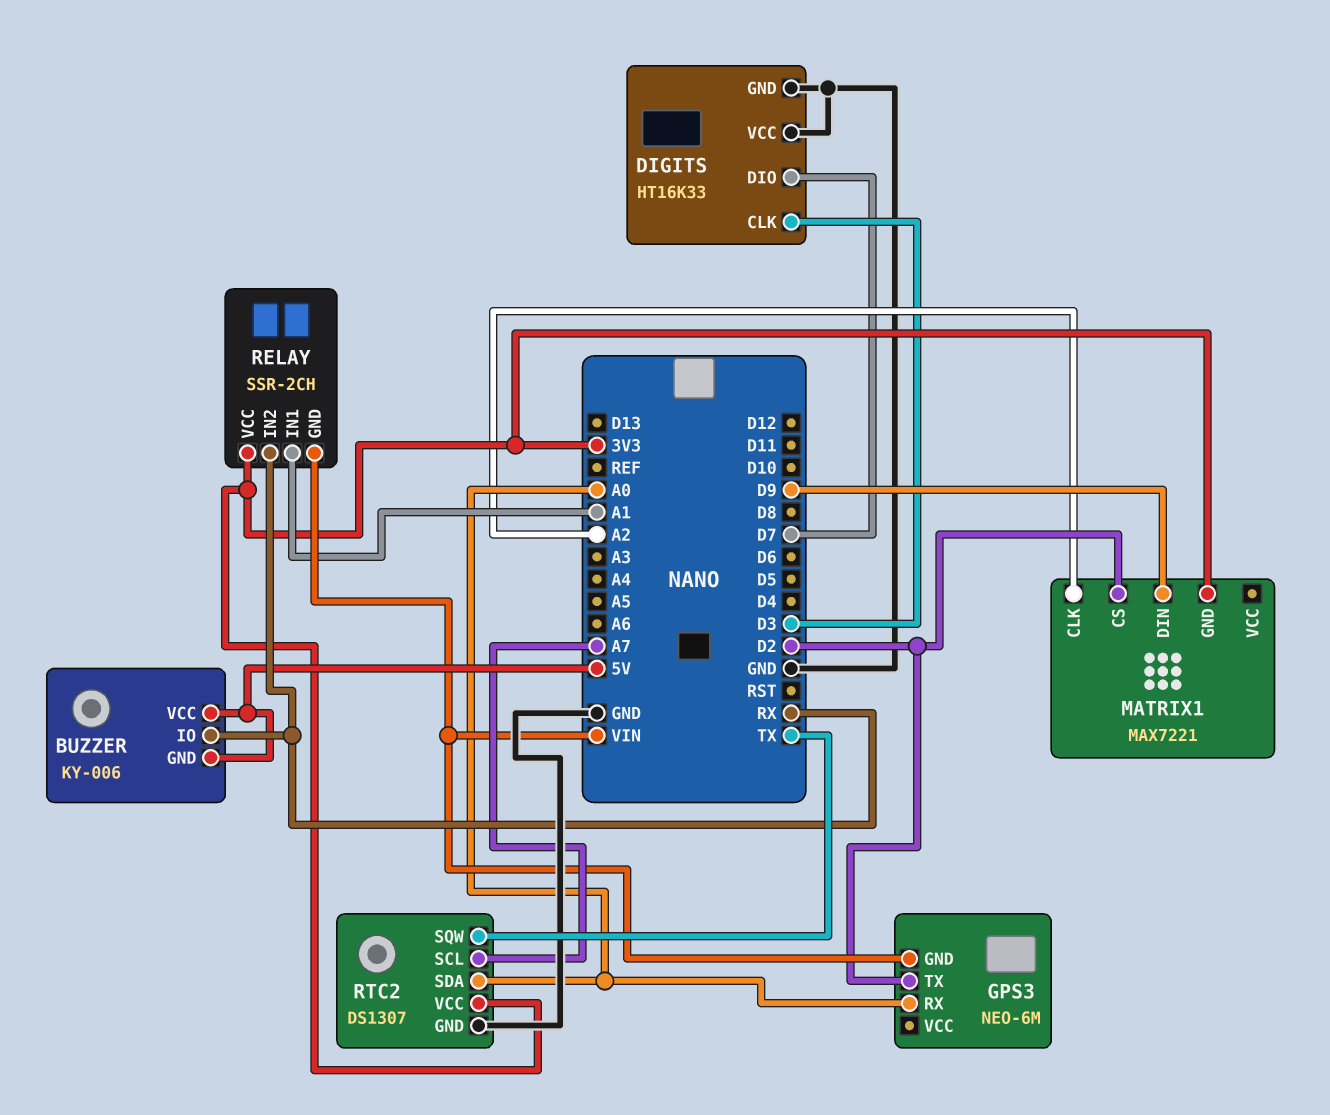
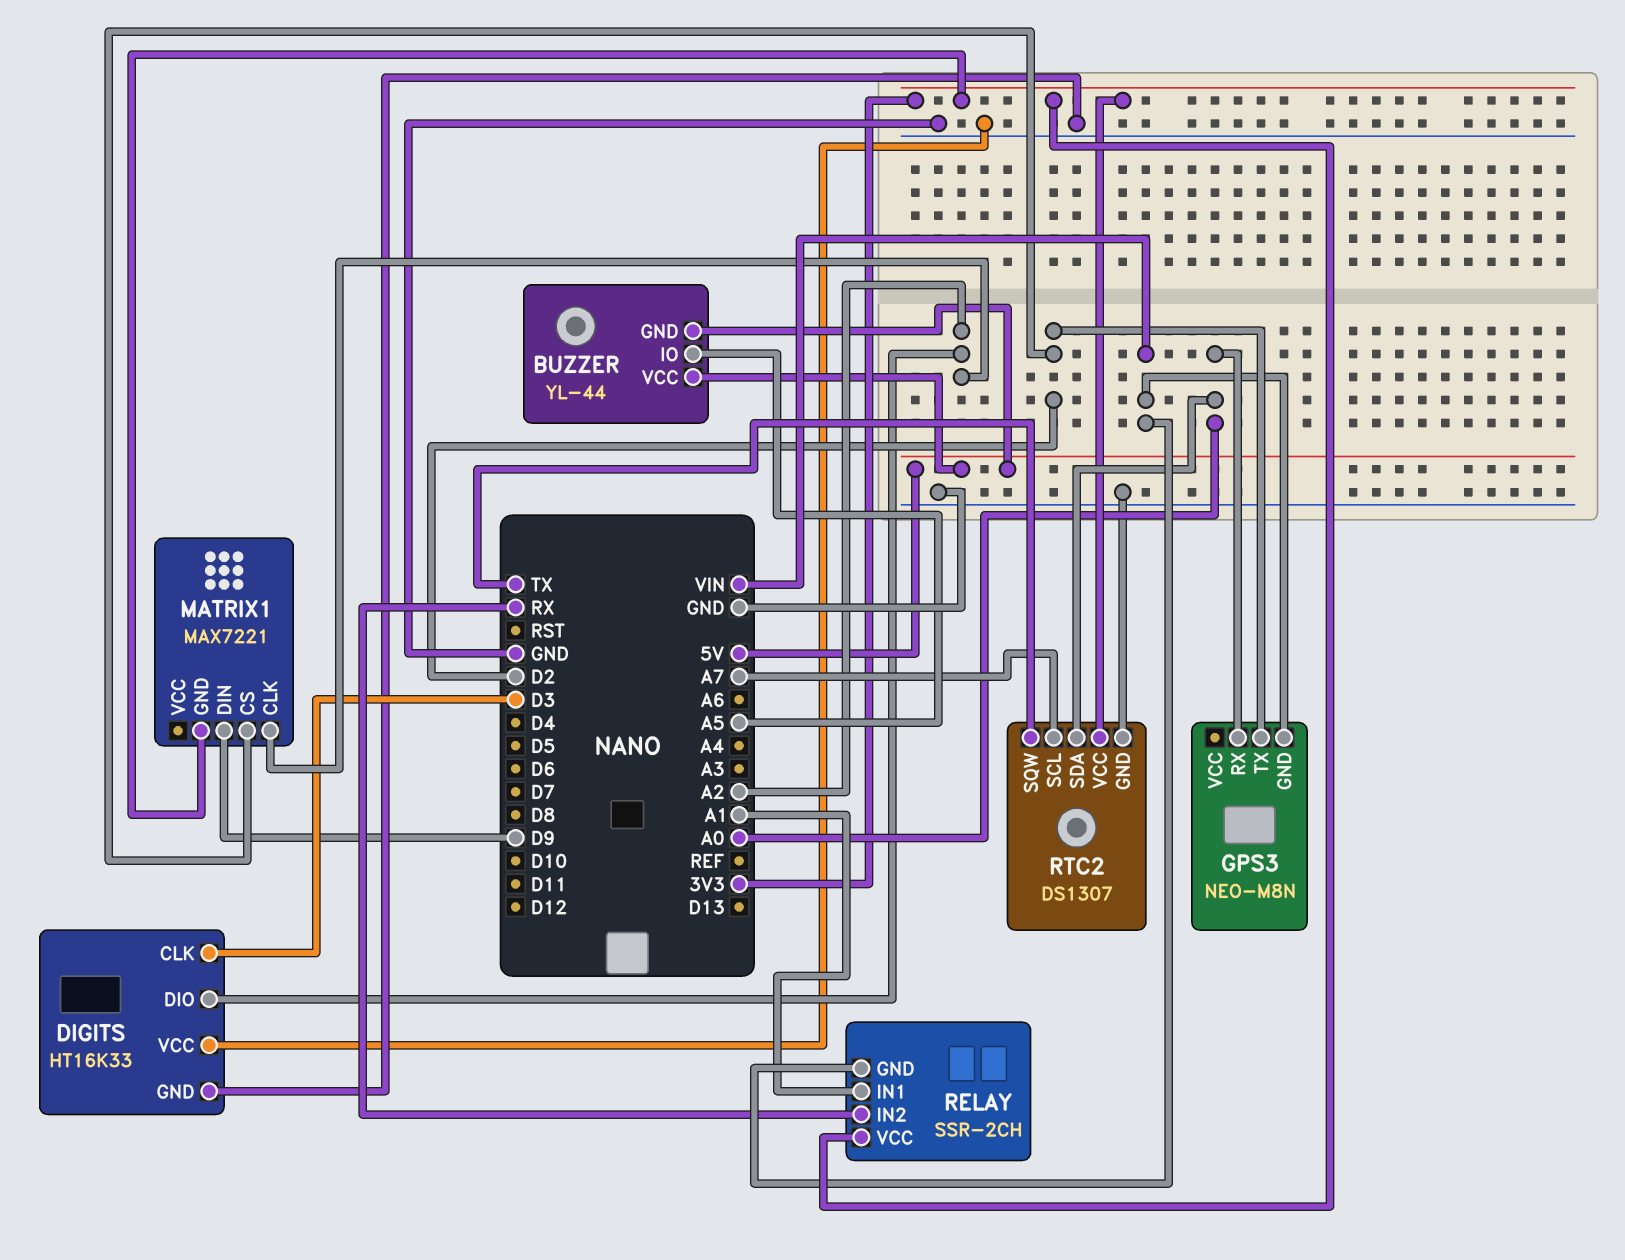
BUZZER: KY-006 -> YL-44
BUZZER pin IO: RX -> A5
DIGITS pin DIO: D7 -> A2
GPS3: NEO-6M -> NEO-M8N

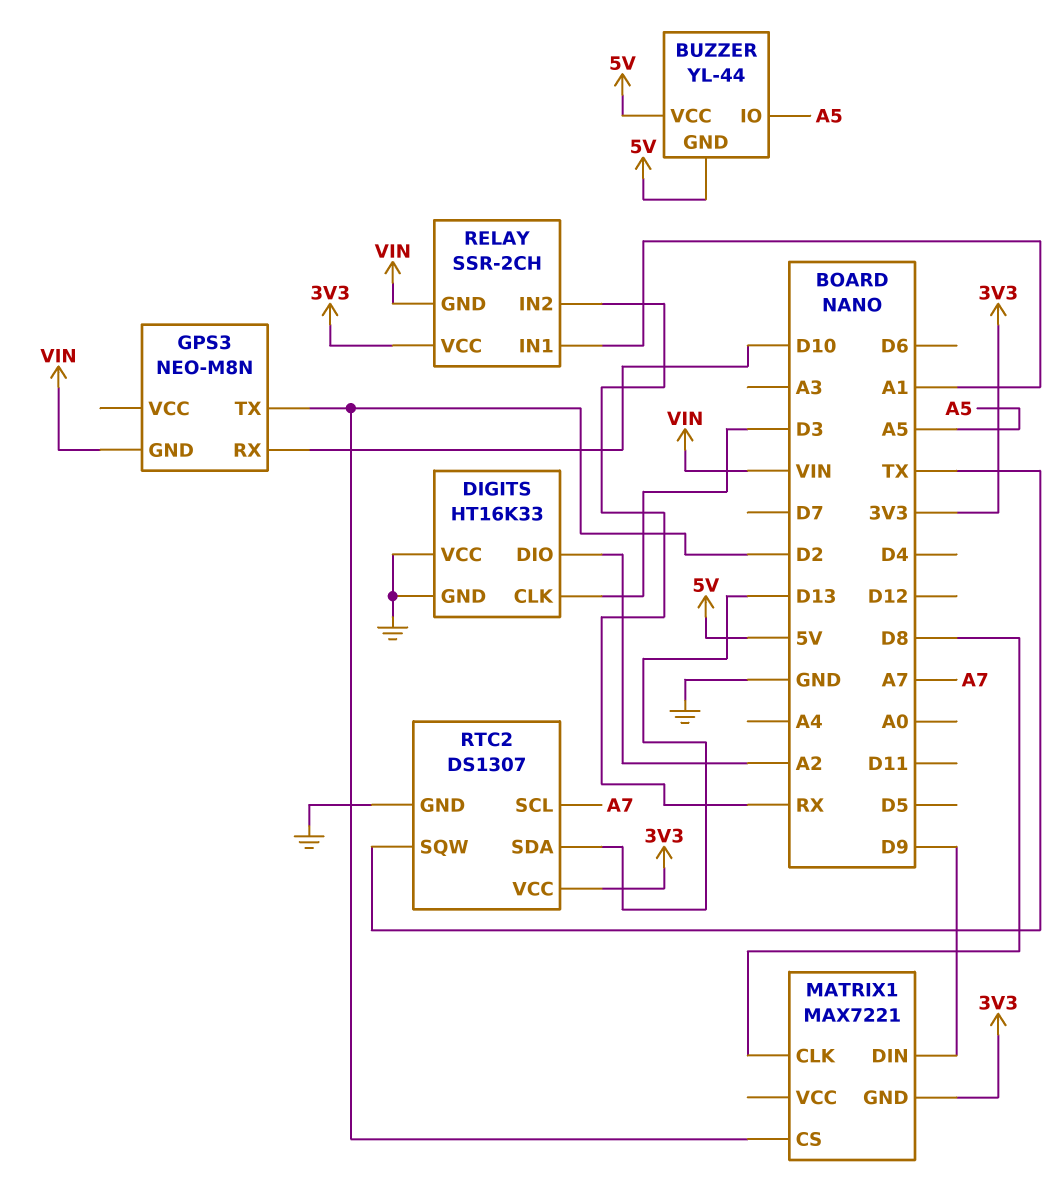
GPS3 pin RX: A0 -> D10
MATRIX1 pin CLK: A2 -> D8
RTC2 pin SDA: A0 -> D13

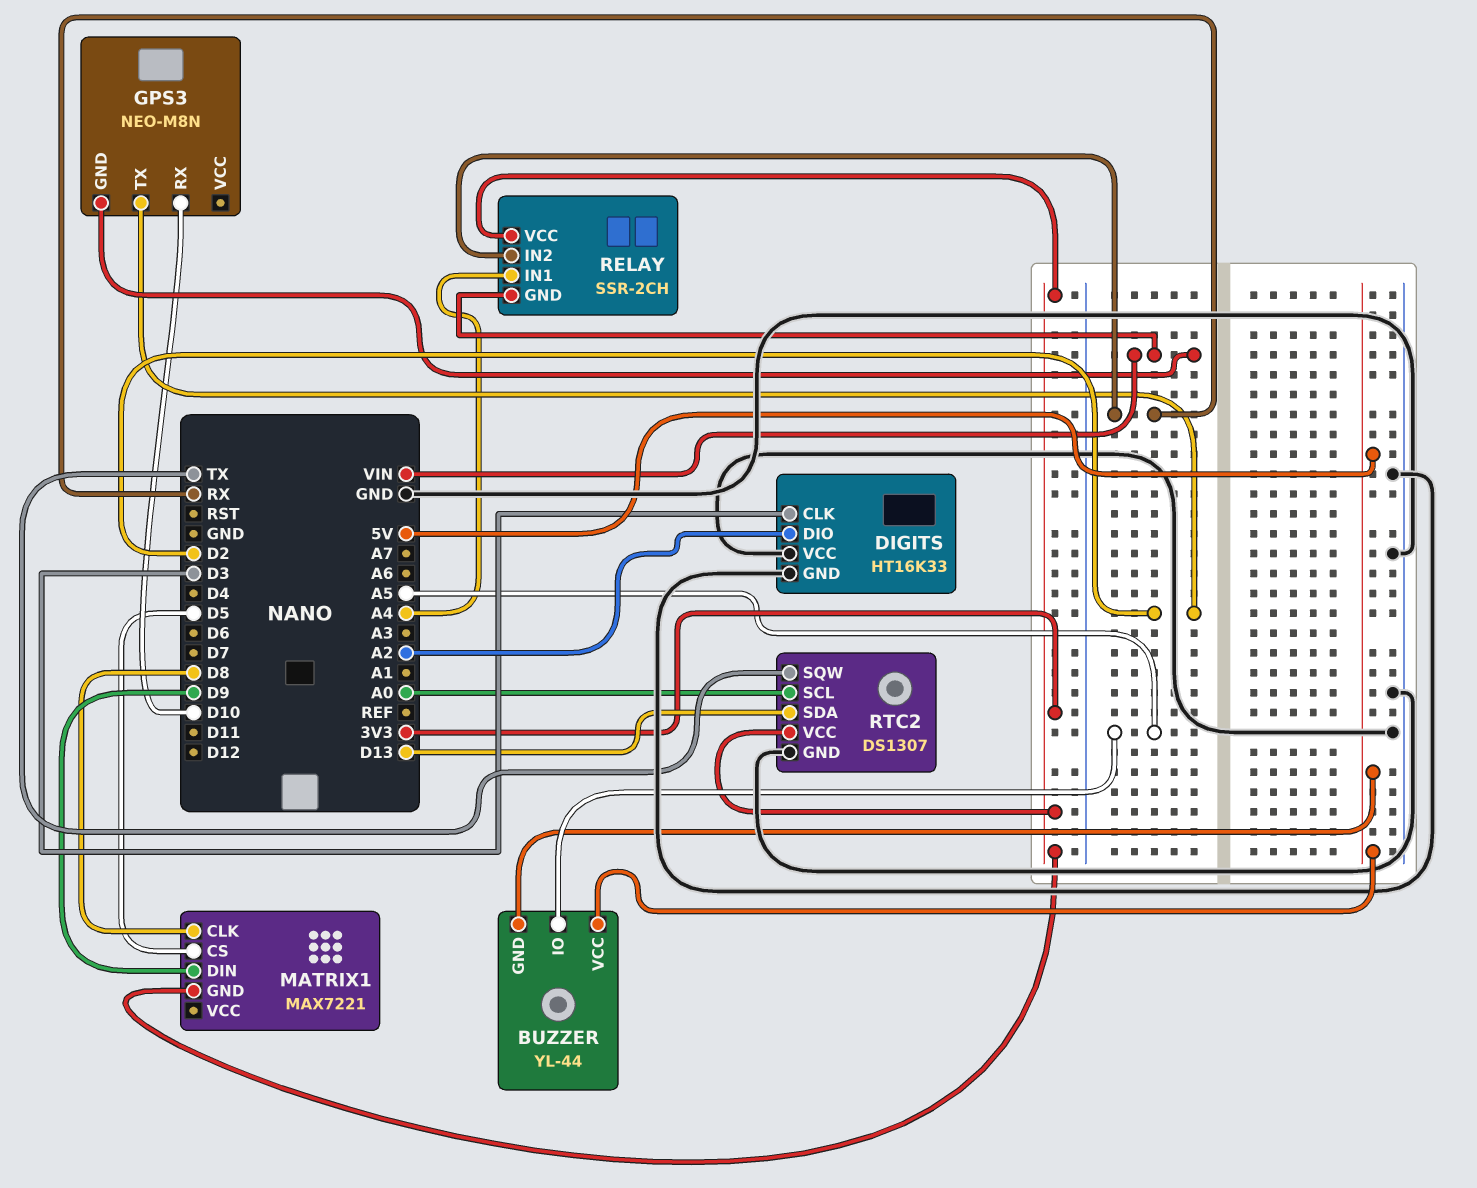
MATRIX1 pin CS: D2 -> D5
RELAY pin IN1: A1 -> A4
RTC2 pin SCL: A7 -> A0

